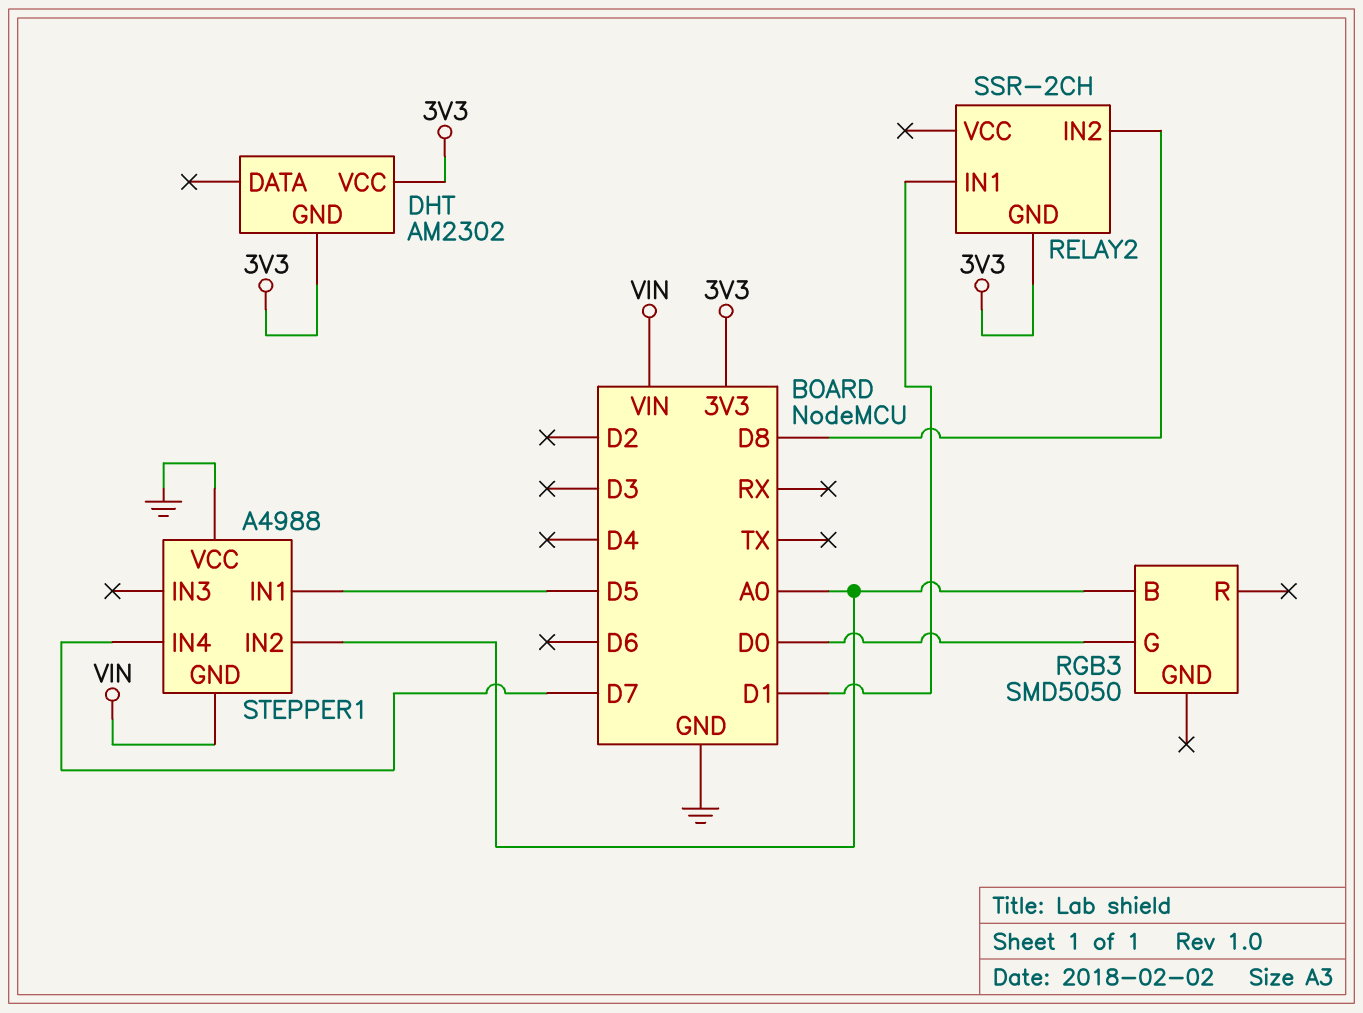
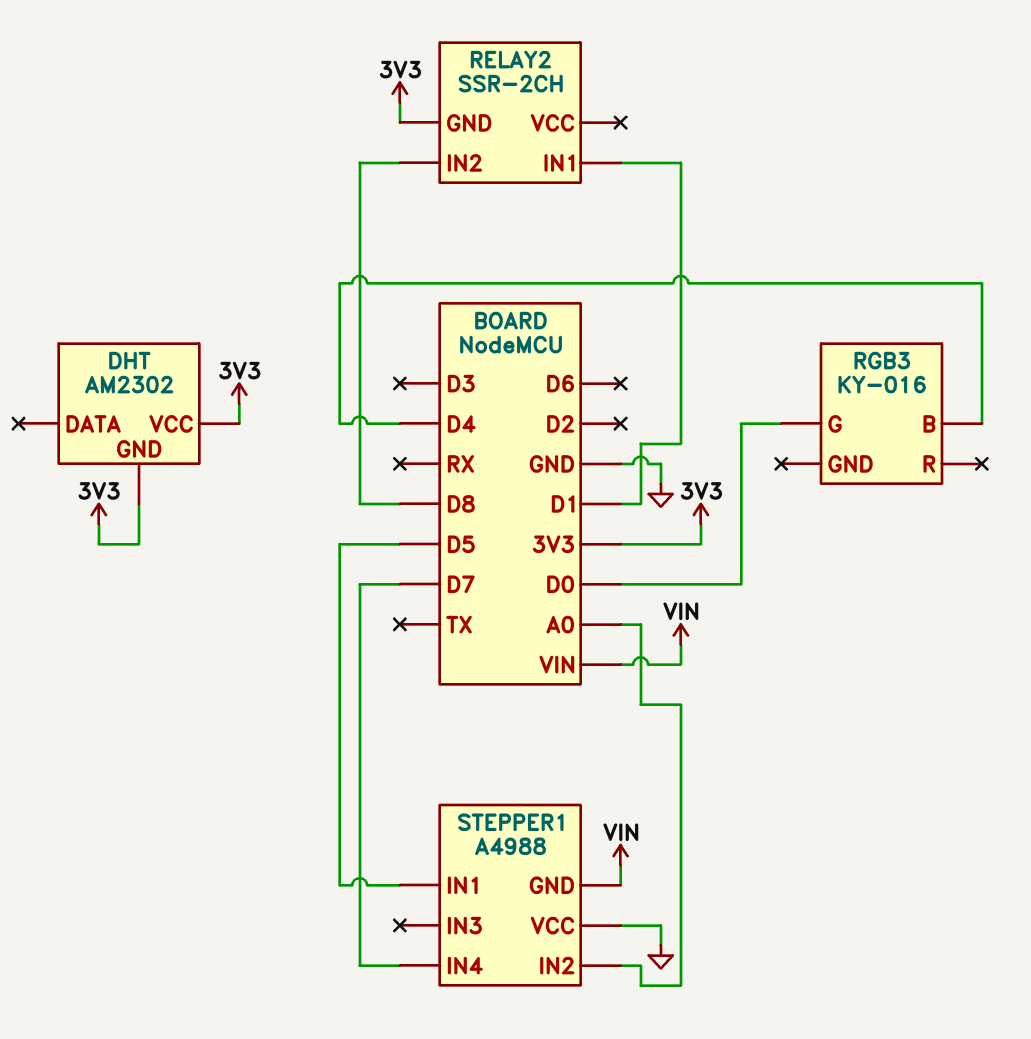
RGB3: SMD5050 -> KY-016
RGB3 pin B: A0 -> D4

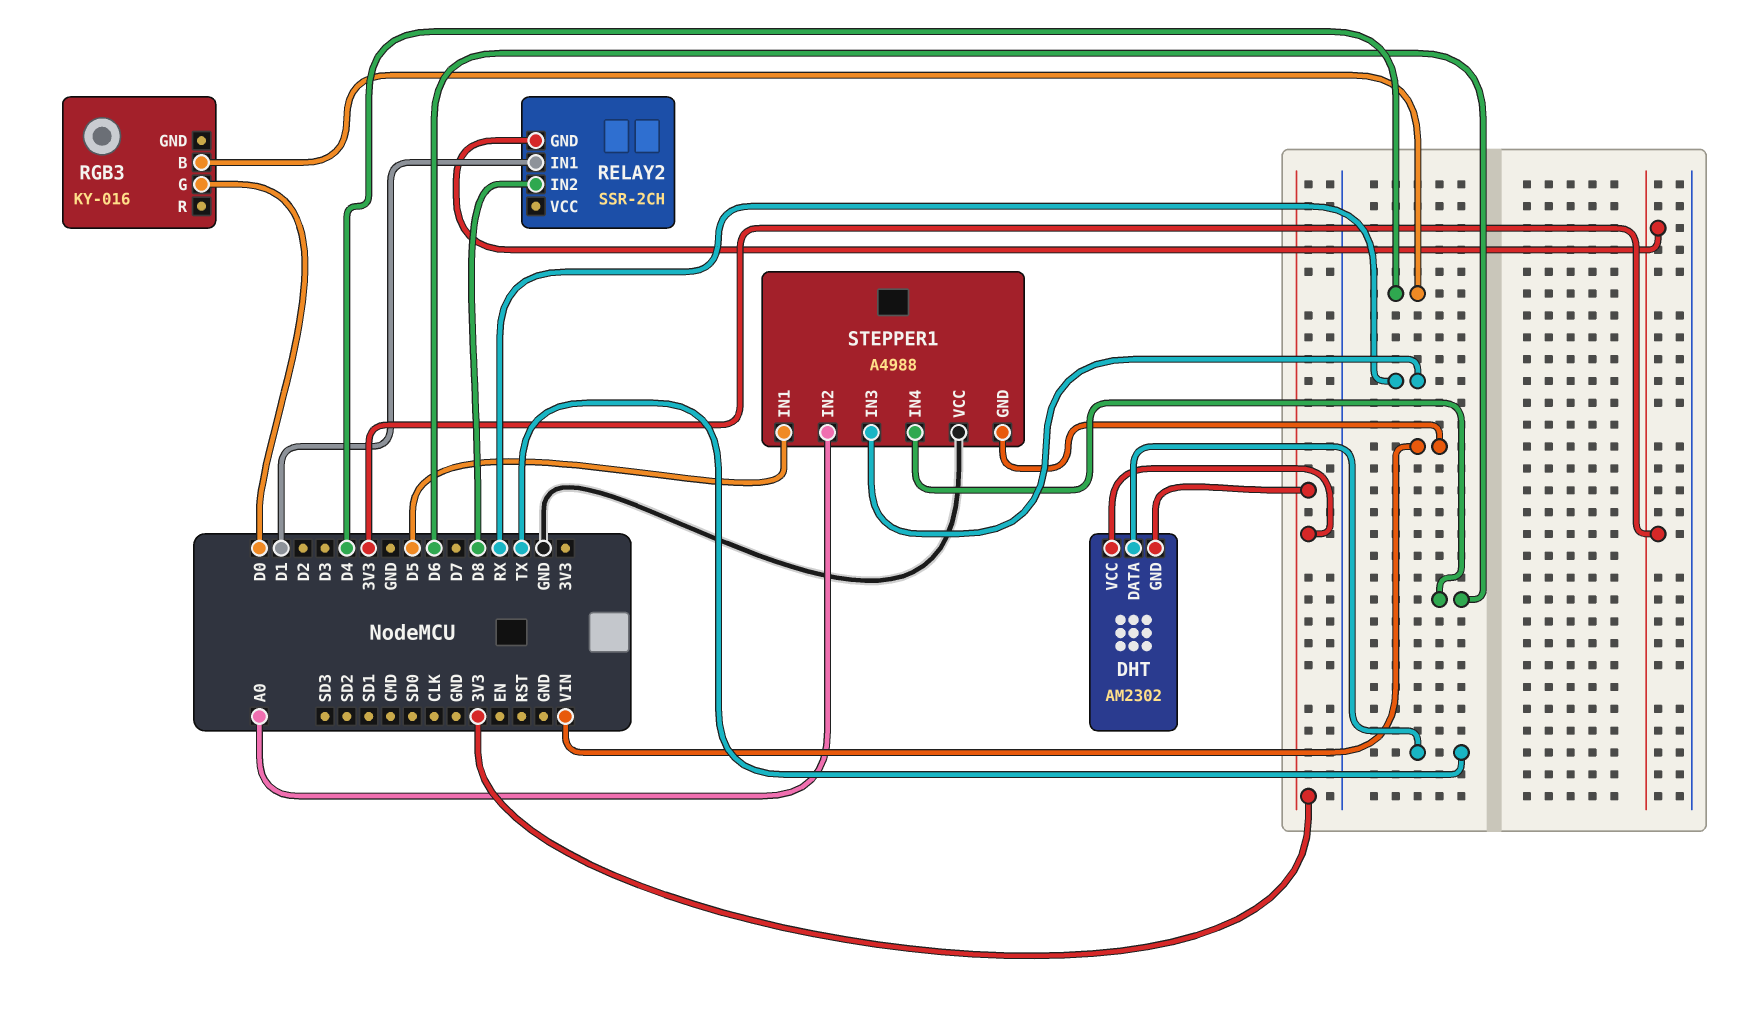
DHT pin DATA: none -> TX
STEPPER1 pin IN3: none -> RX
STEPPER1 pin IN4: D7 -> D6

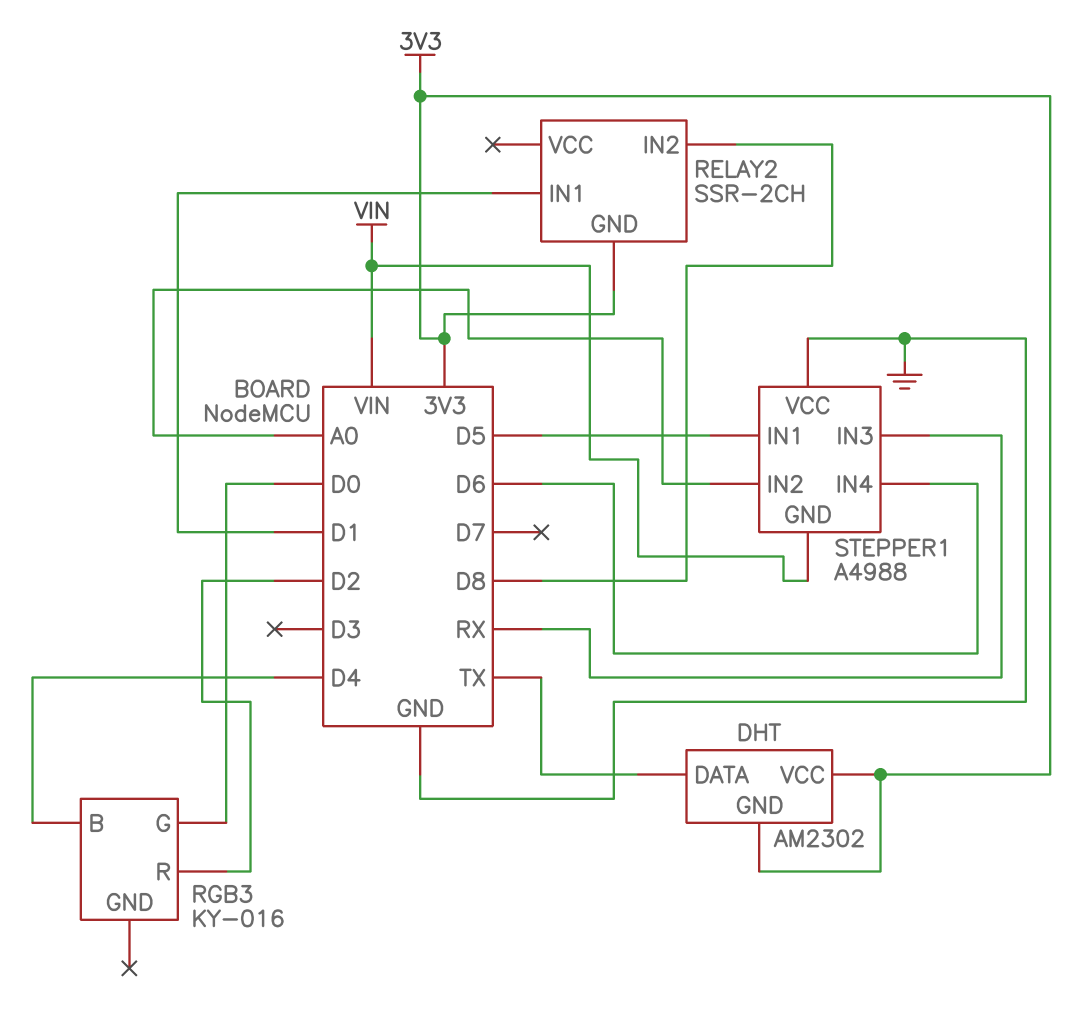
RGB3 pin R: none -> D2

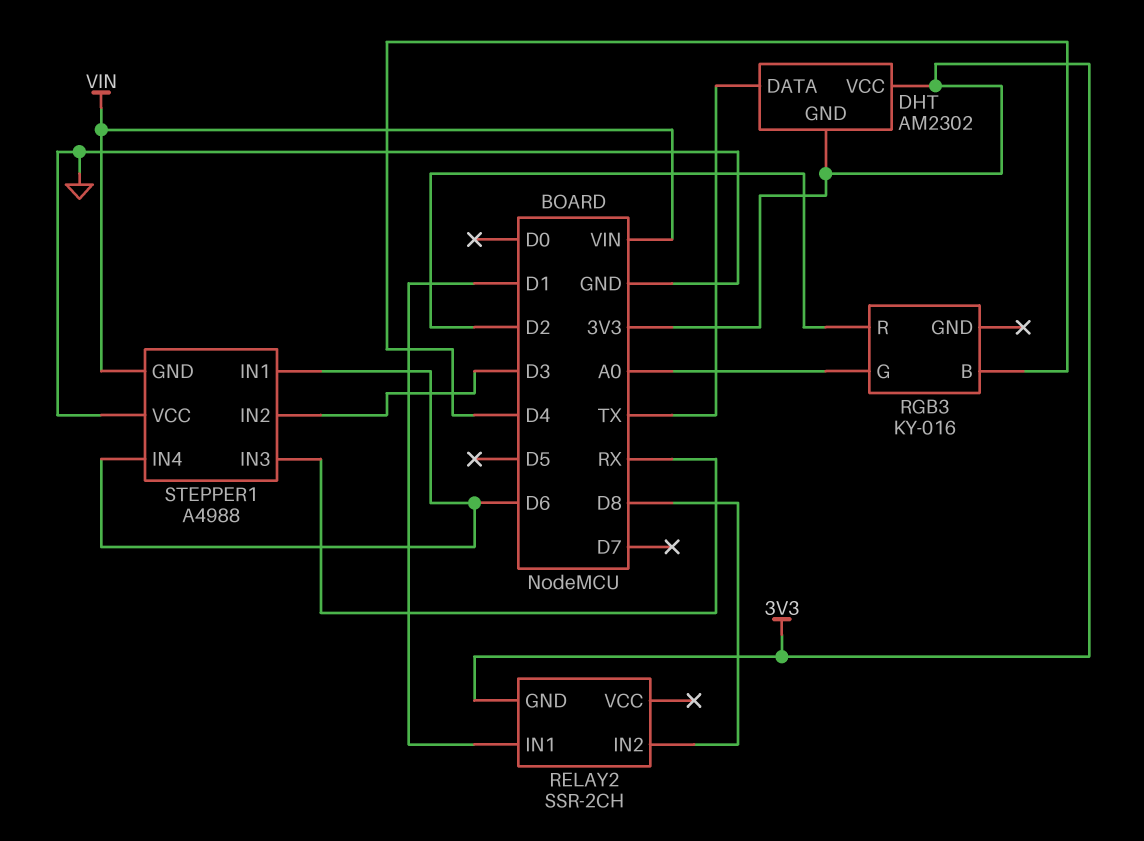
RGB3 pin G: D0 -> A0
STEPPER1 pin IN1: D5 -> D6
STEPPER1 pin IN2: A0 -> D3

